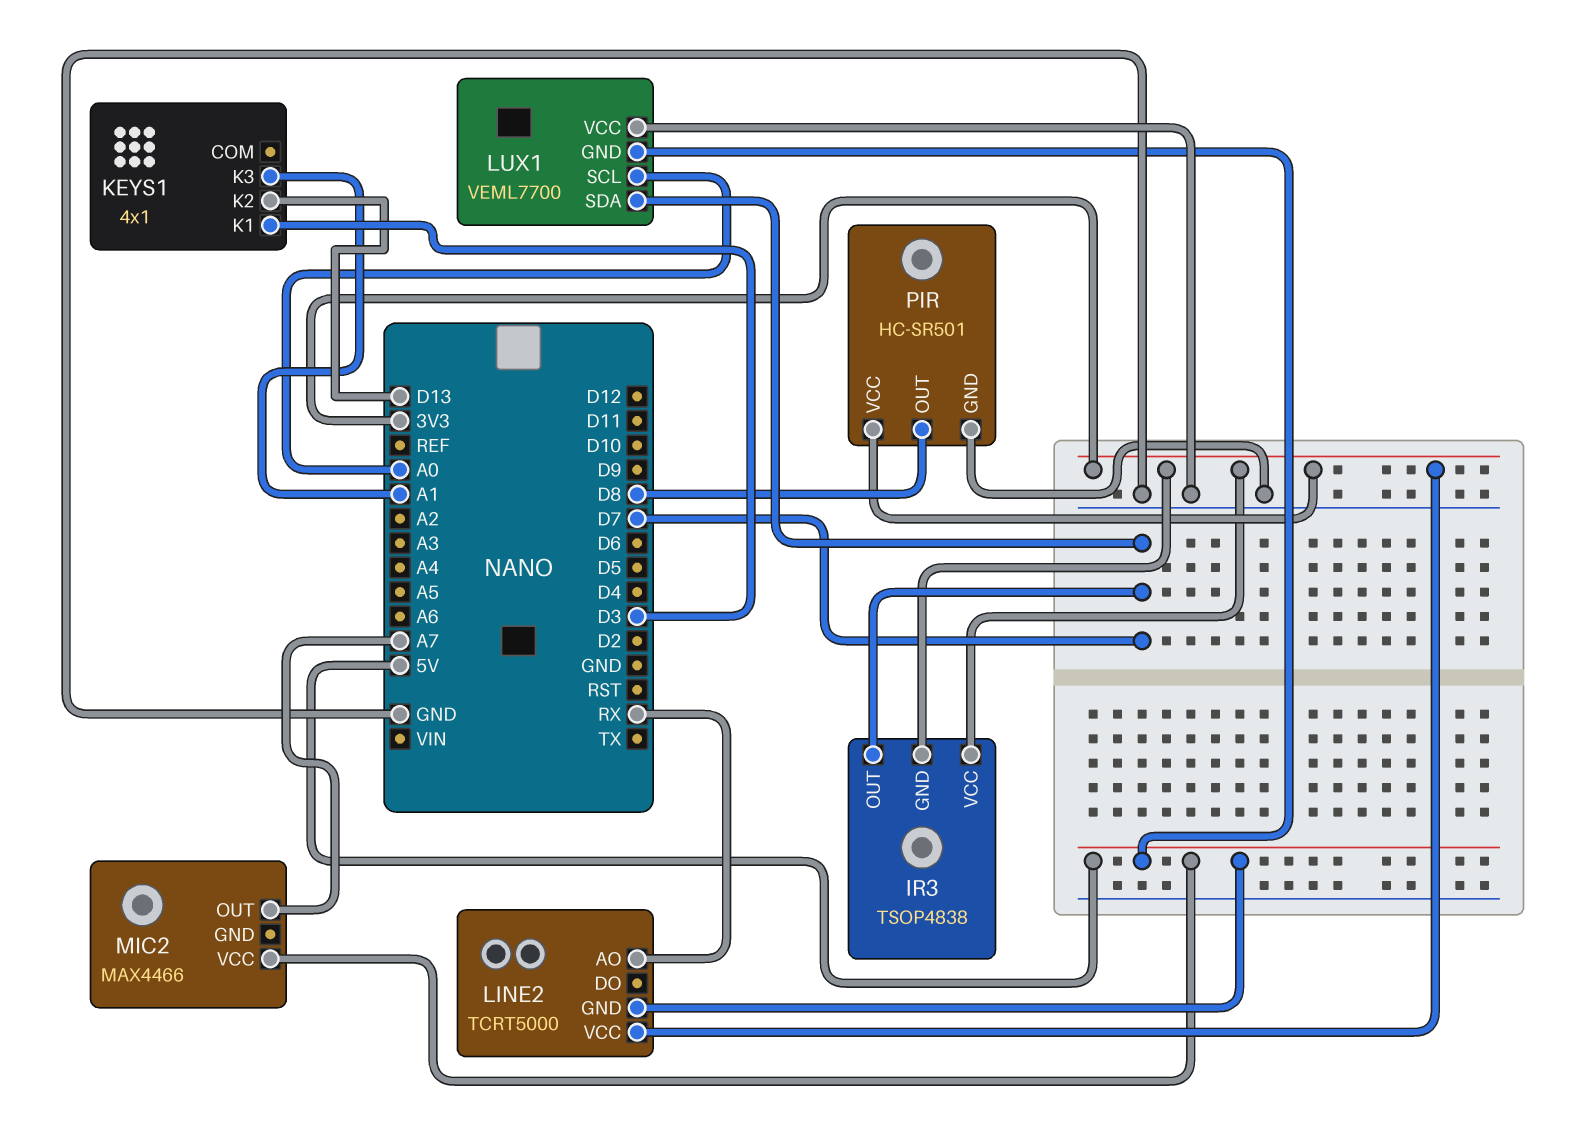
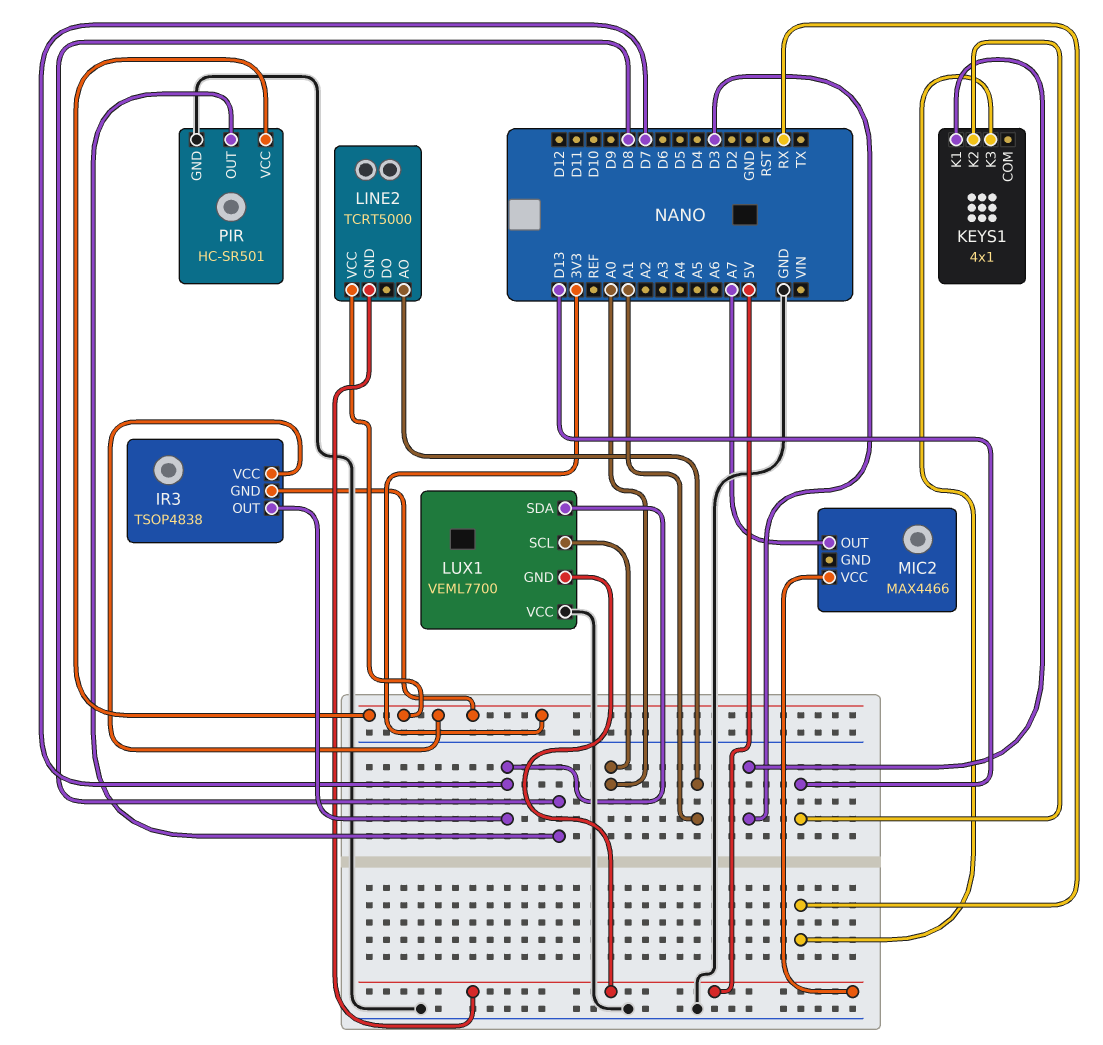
KEYS1 pin K3: A1 -> RX
LINE2 pin AO: RX -> A1

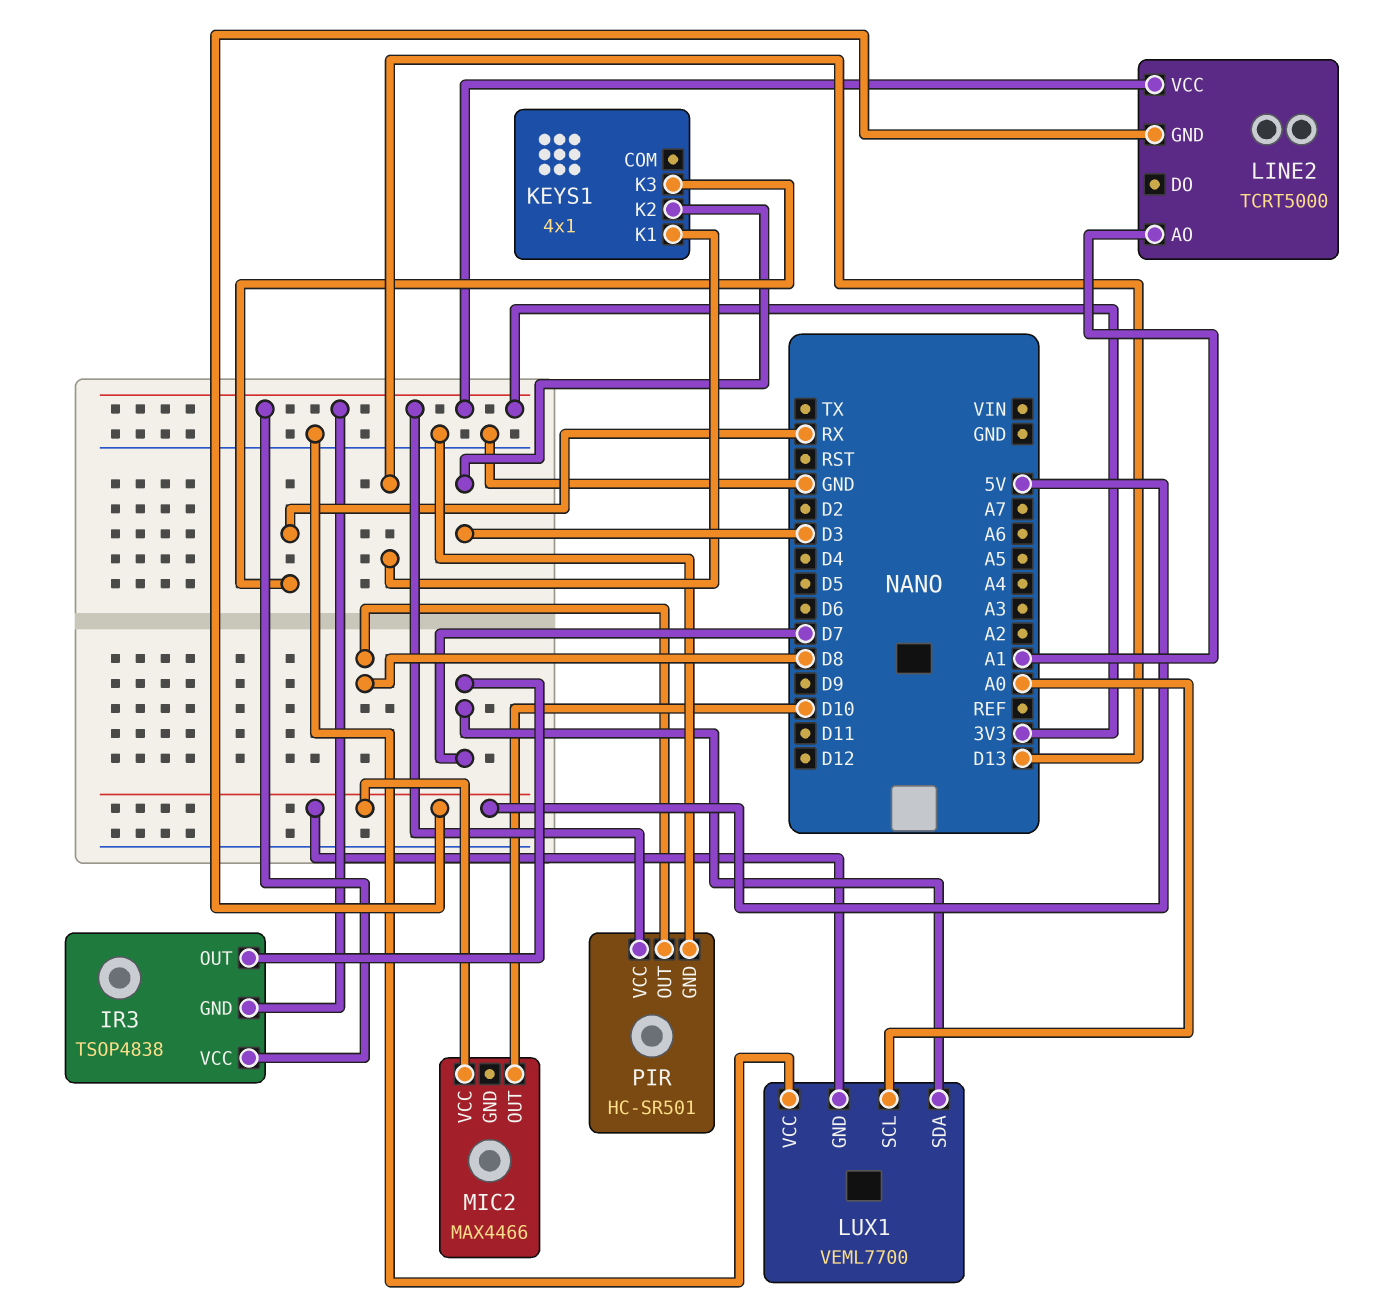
KEYS1 pin K1: D3 -> D13
KEYS1 pin K2: D13 -> D3
MIC2 pin OUT: A7 -> D10

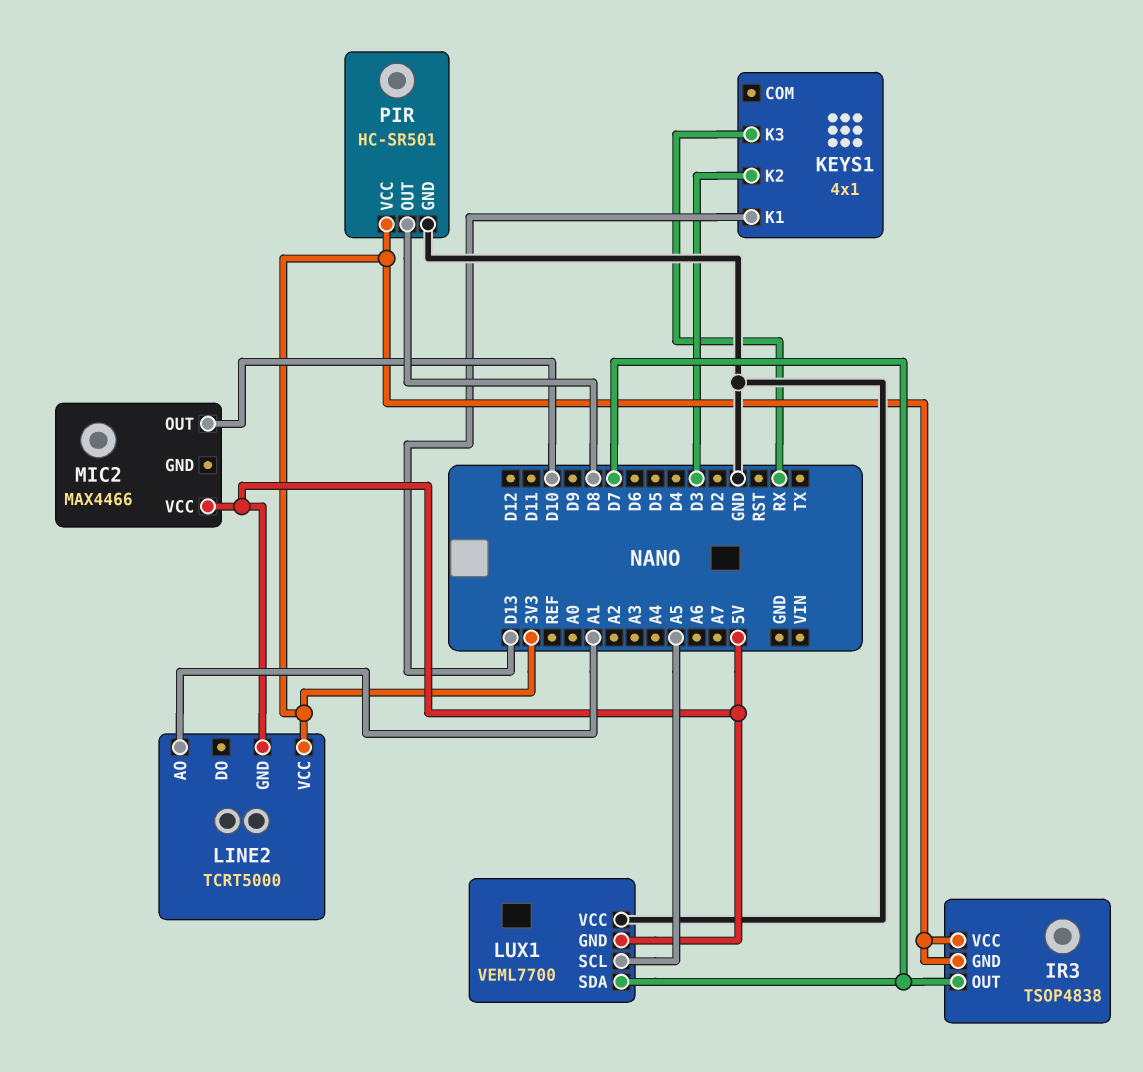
LUX1 pin SCL: A0 -> A5

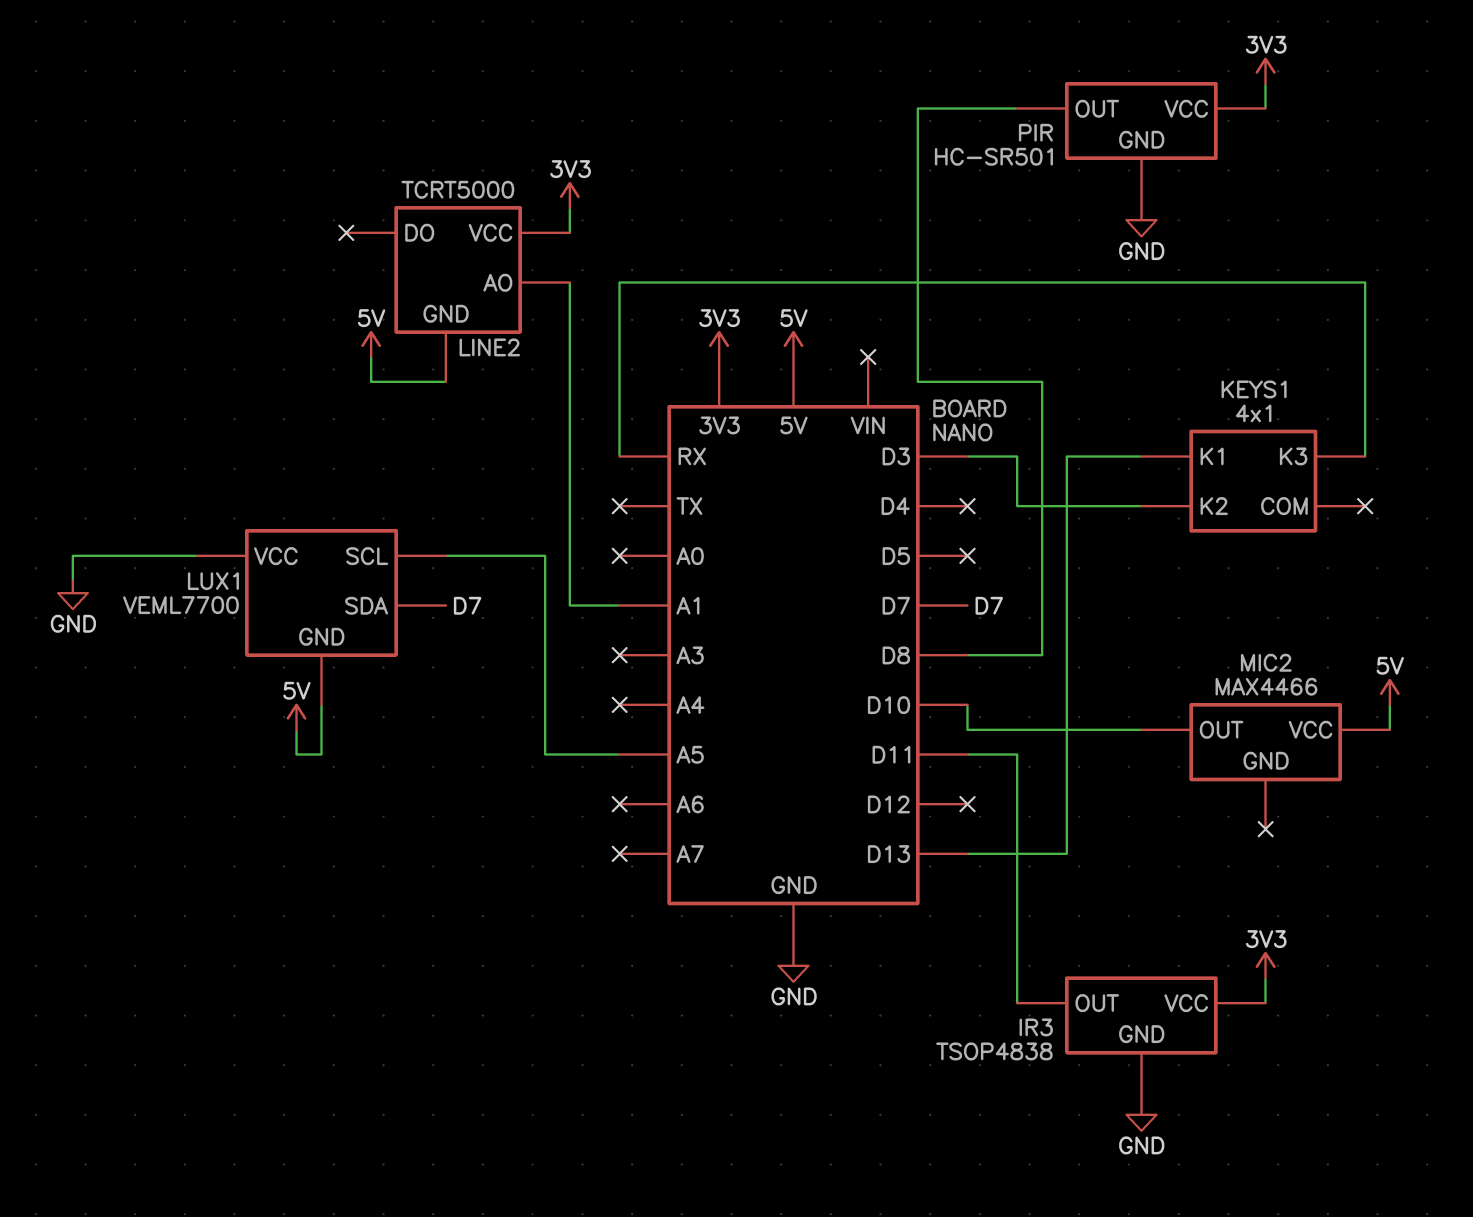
IR3 pin GND: 3V3 -> GND
IR3 pin OUT: D7 -> D11

